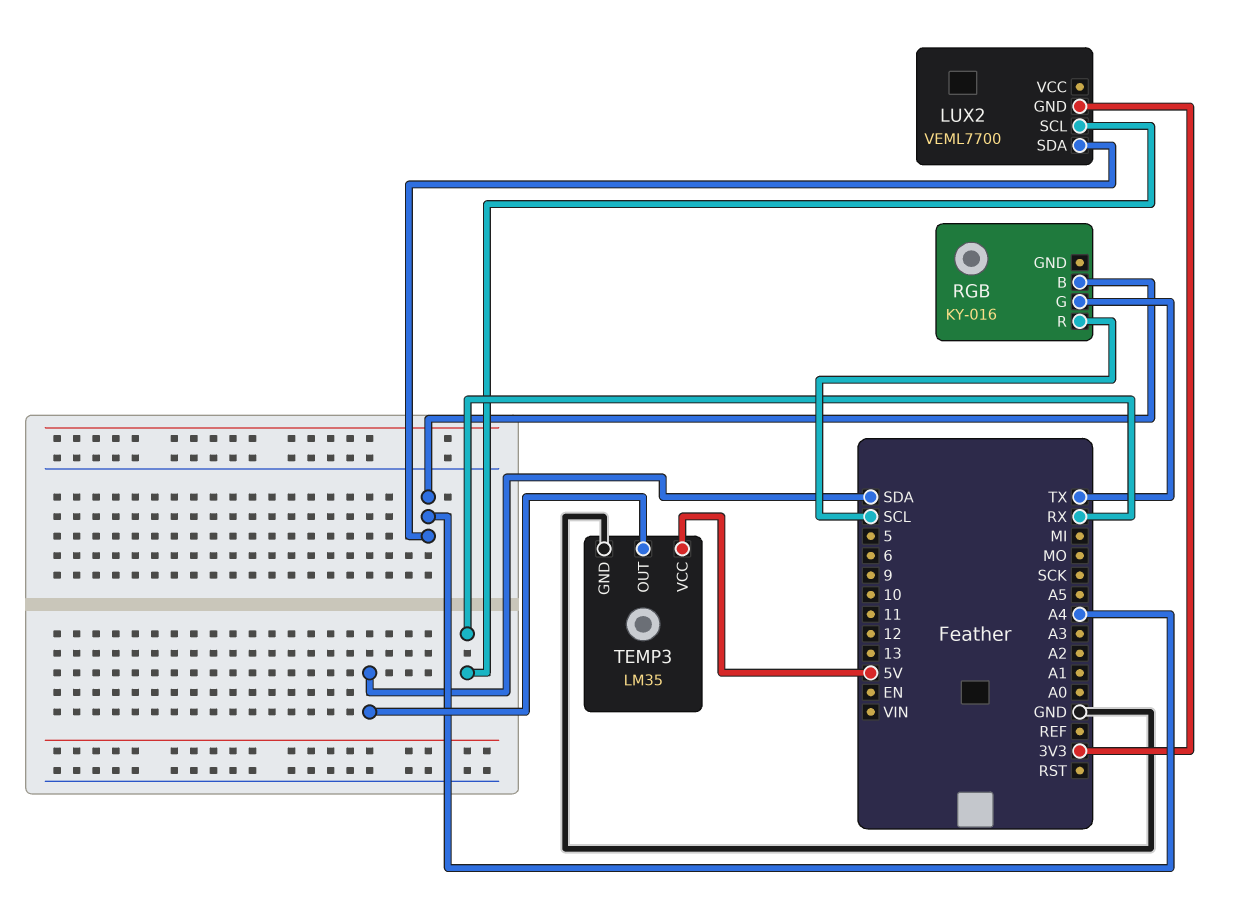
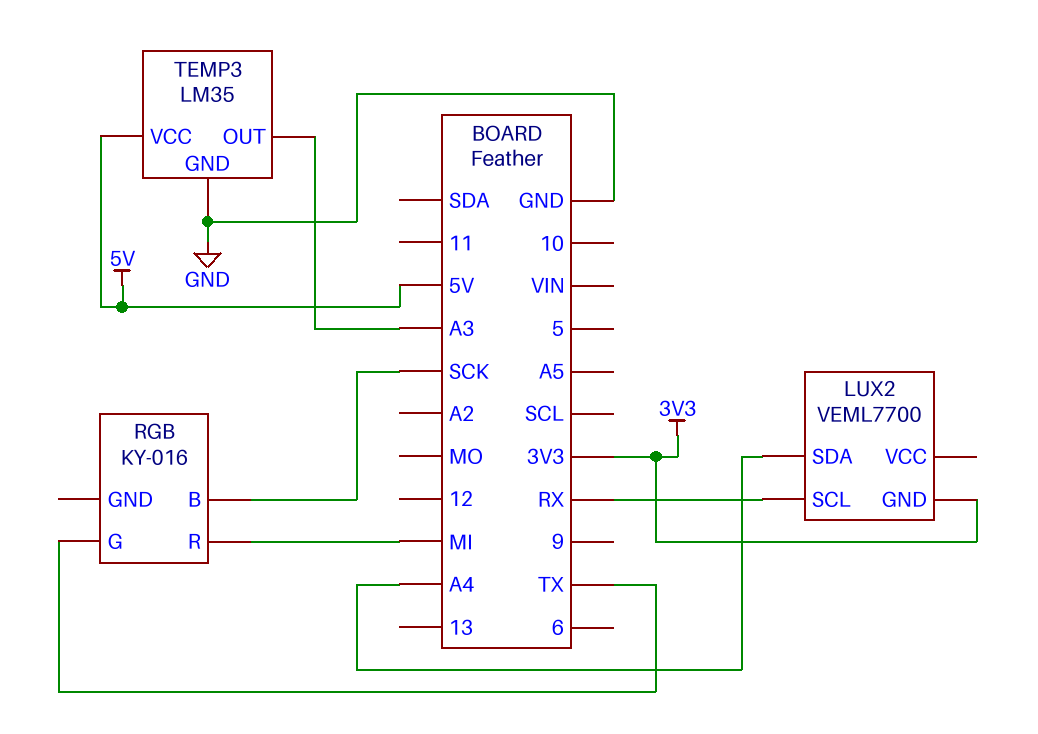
RGB pin B: A4 -> SCK
RGB pin R: SCL -> MI
TEMP3 pin OUT: SDA -> A3

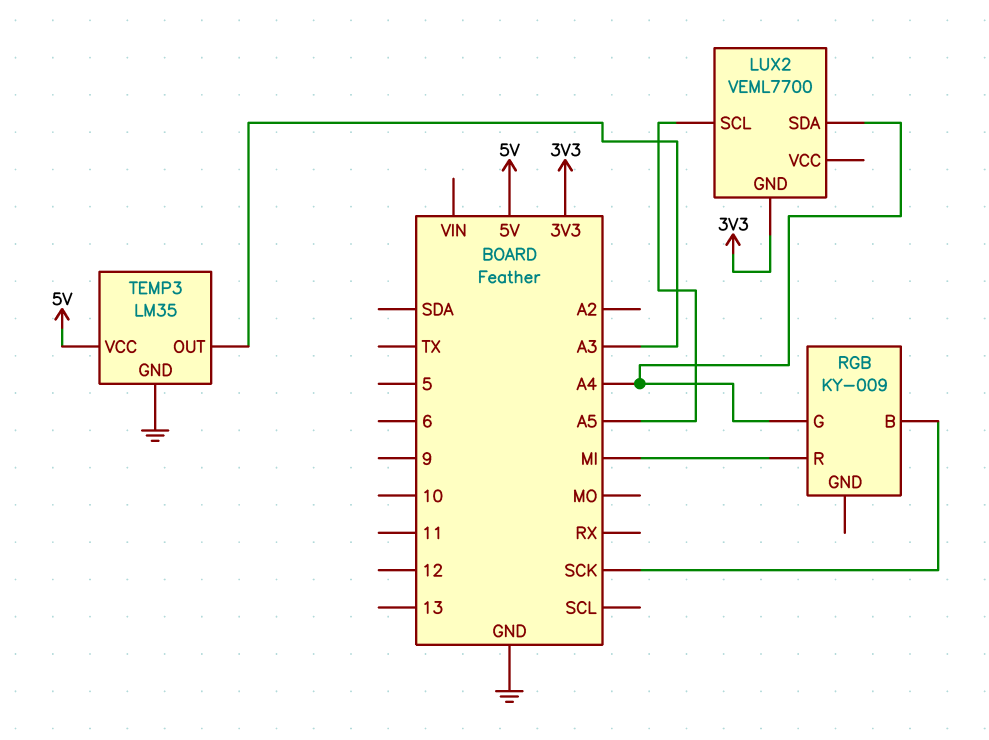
LUX2 pin SCL: RX -> A5
RGB: KY-016 -> KY-009
RGB pin G: TX -> A4

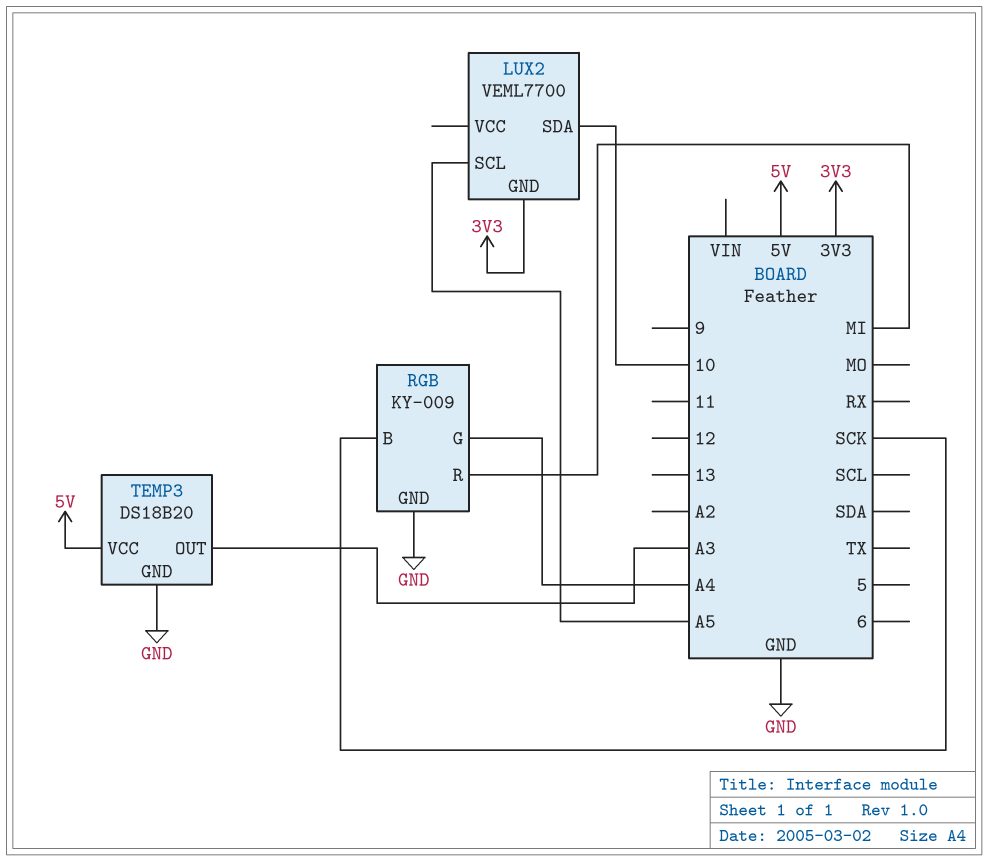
LUX2 pin SDA: A4 -> 10
RGB pin GND: none -> GND
TEMP3: LM35 -> DS18B20

